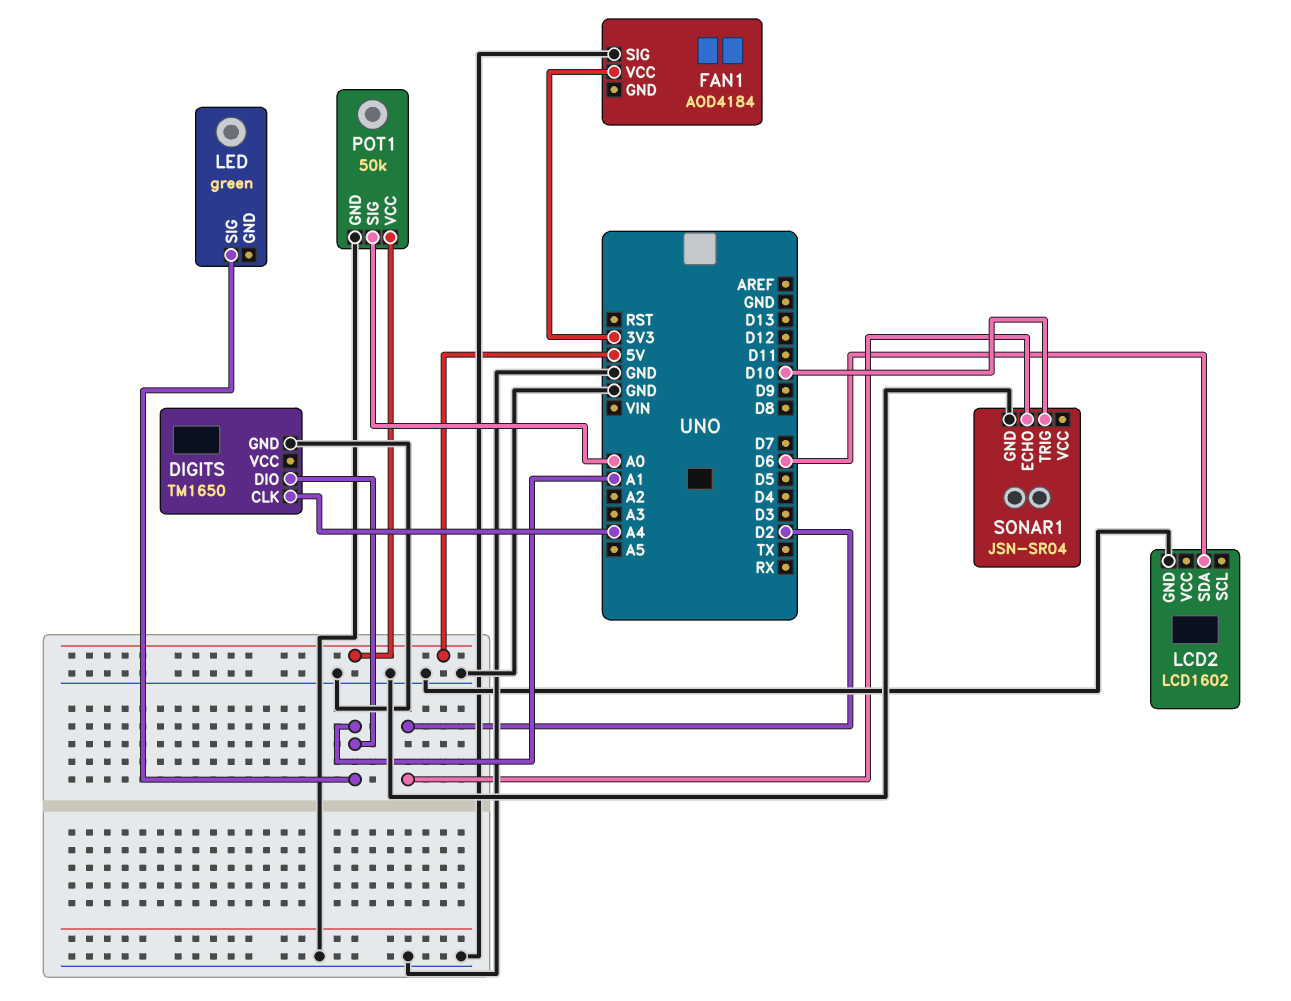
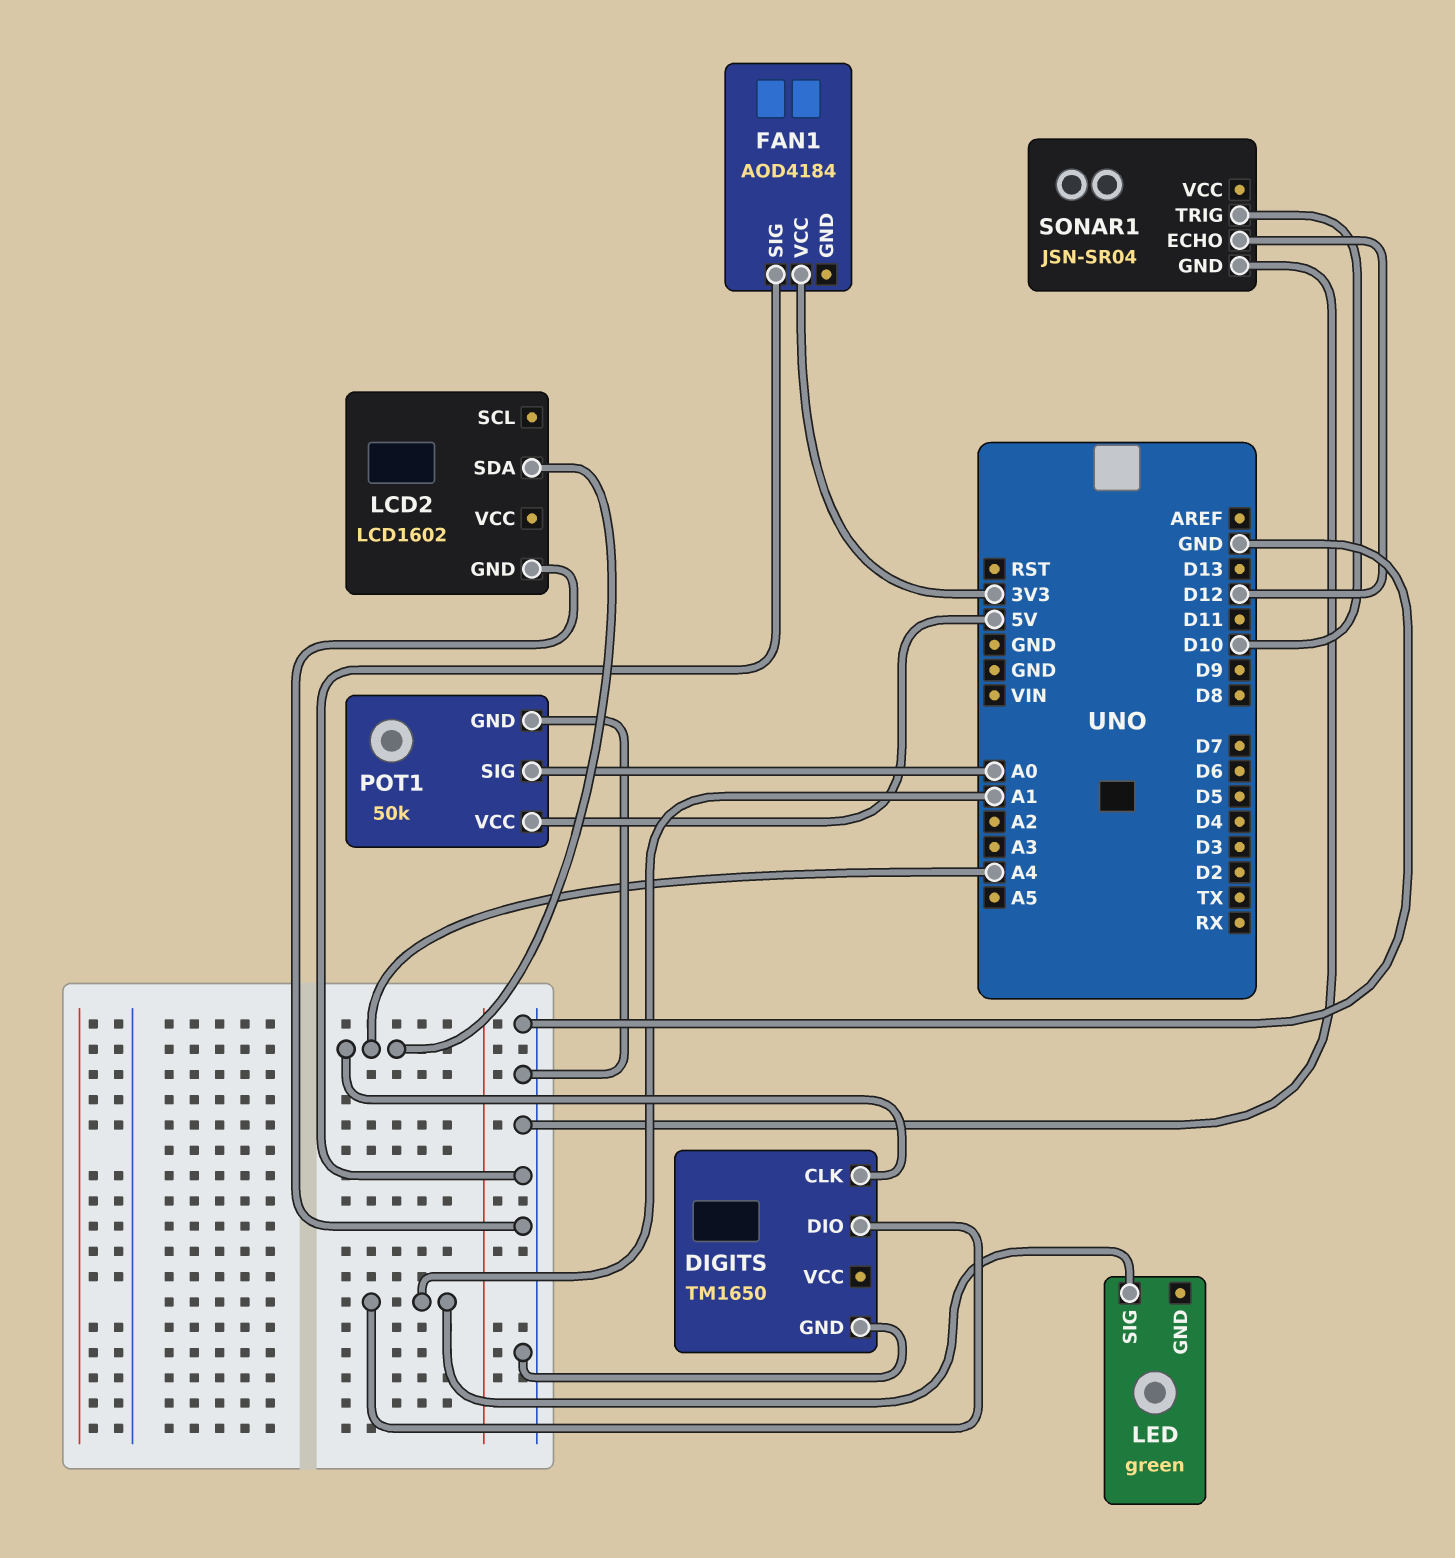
LCD2 pin SDA: D6 -> A4
SONAR1 pin ECHO: D2 -> D12

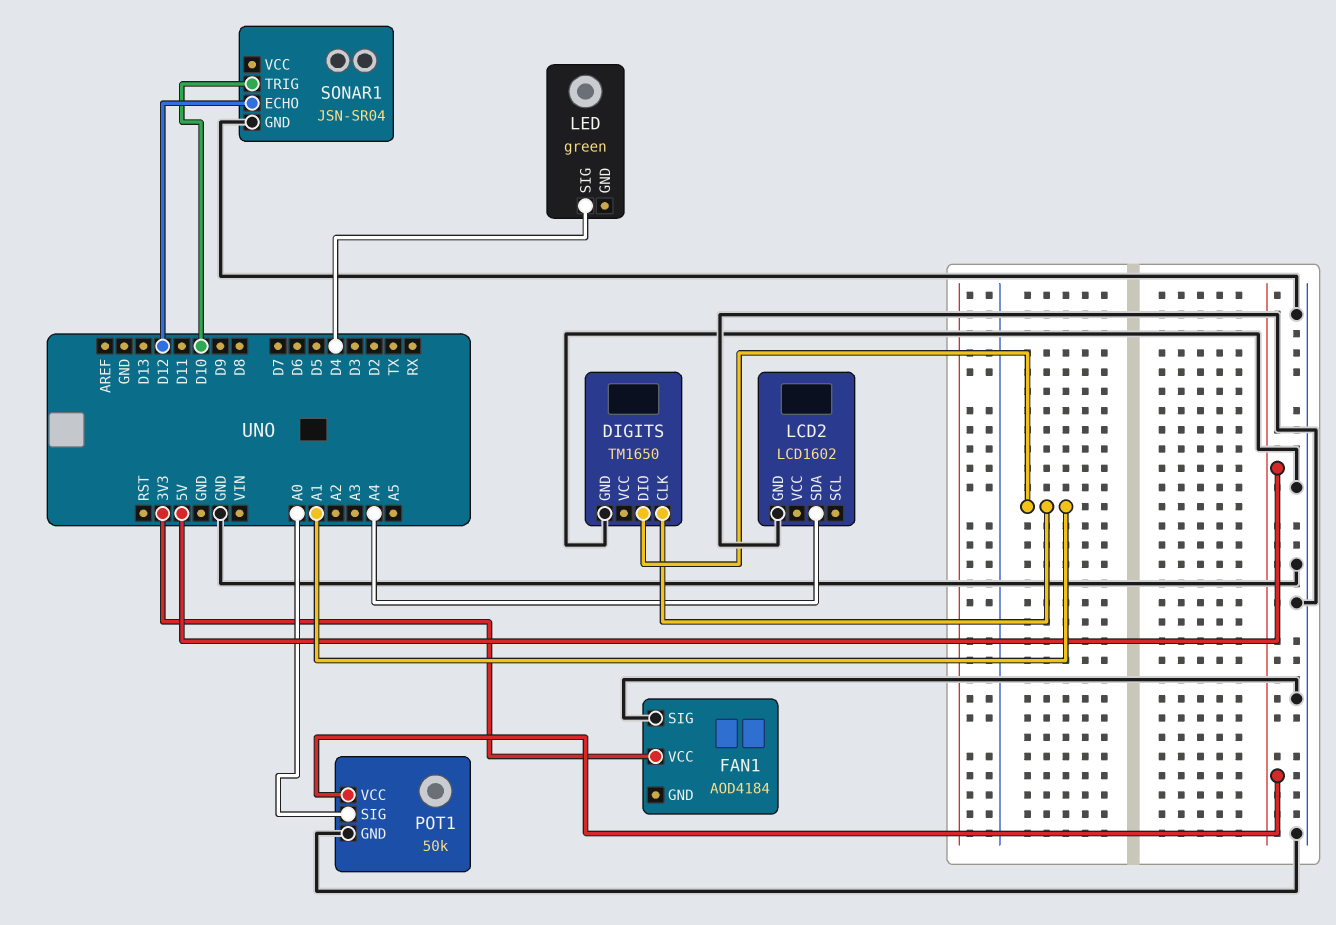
DIGITS pin CLK: A4 -> A1
LED pin SIG: A1 -> D4

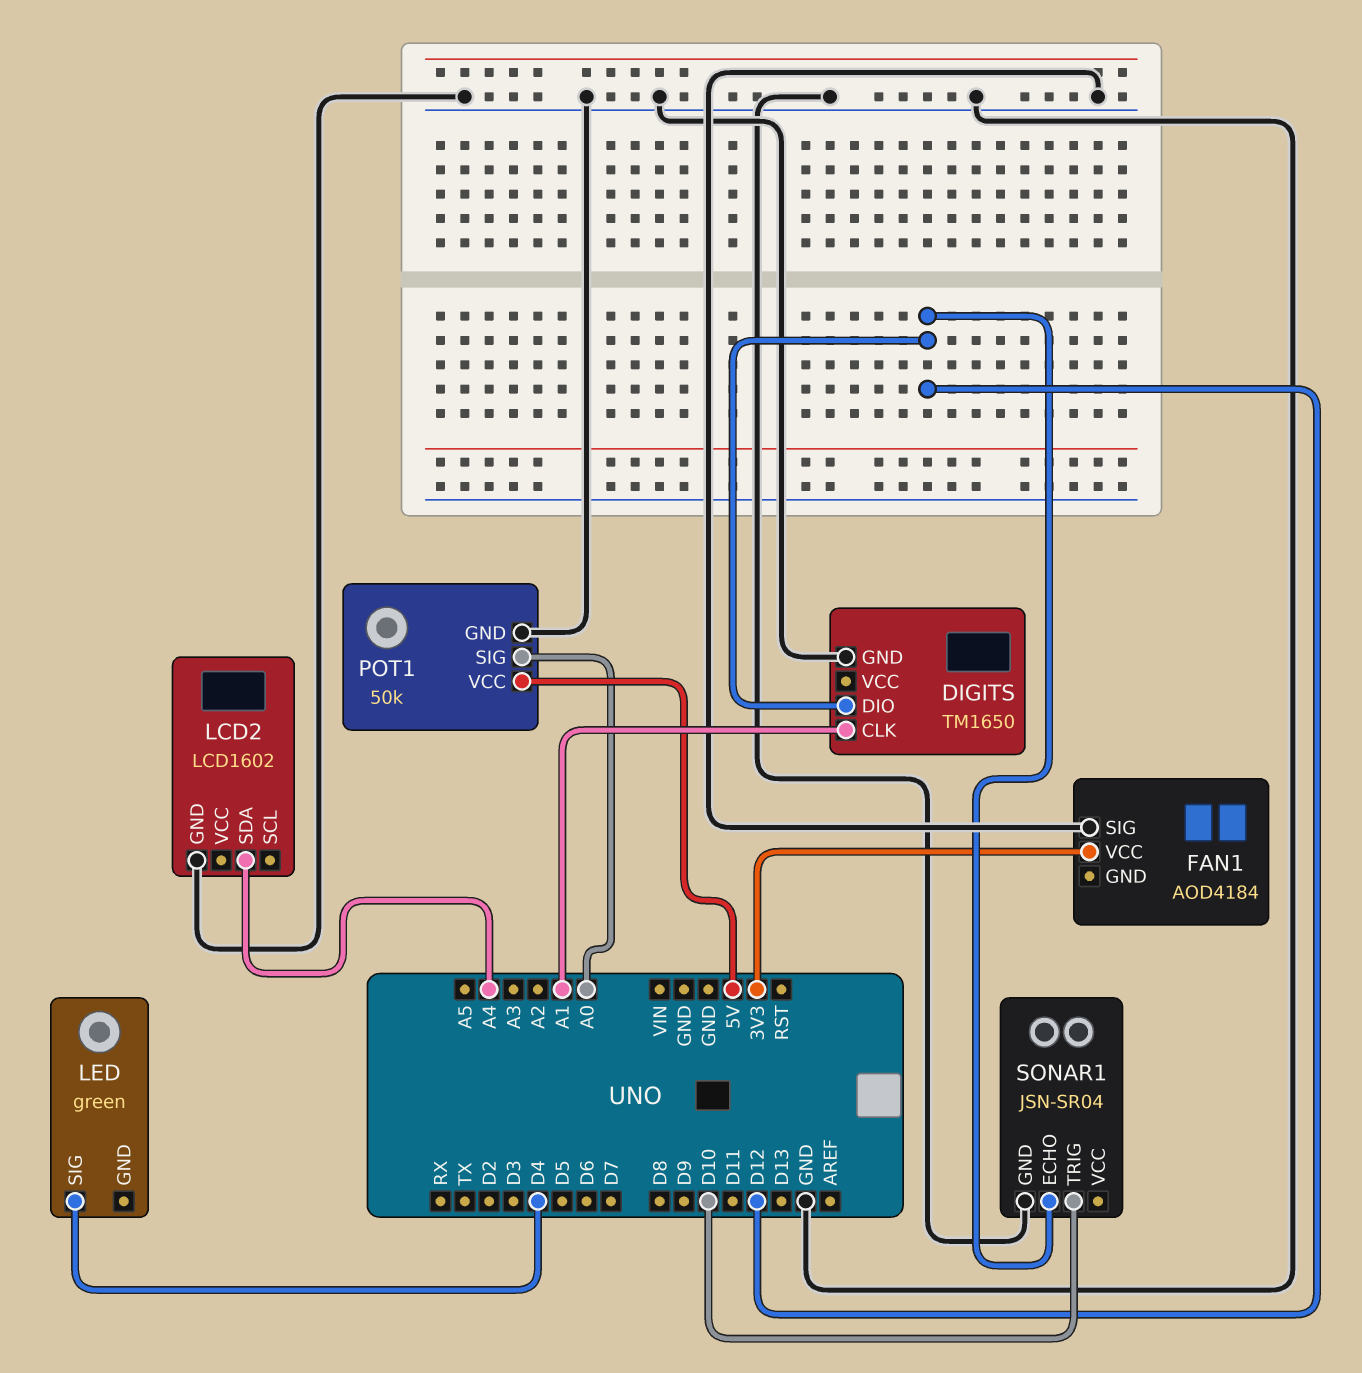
DIGITS pin DIO: A1 -> D12

